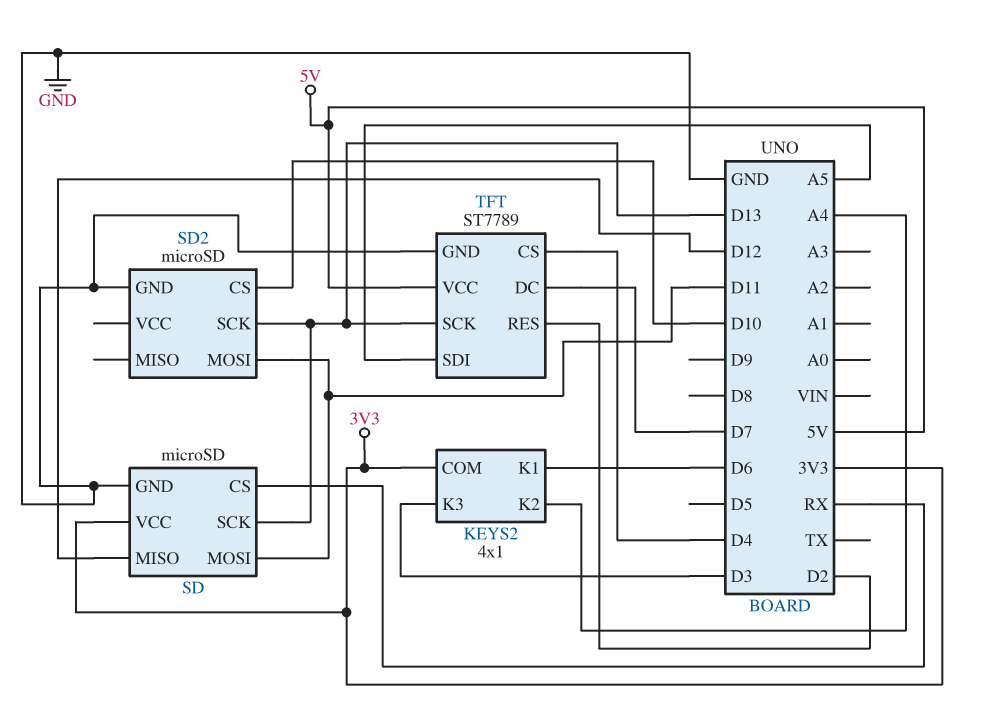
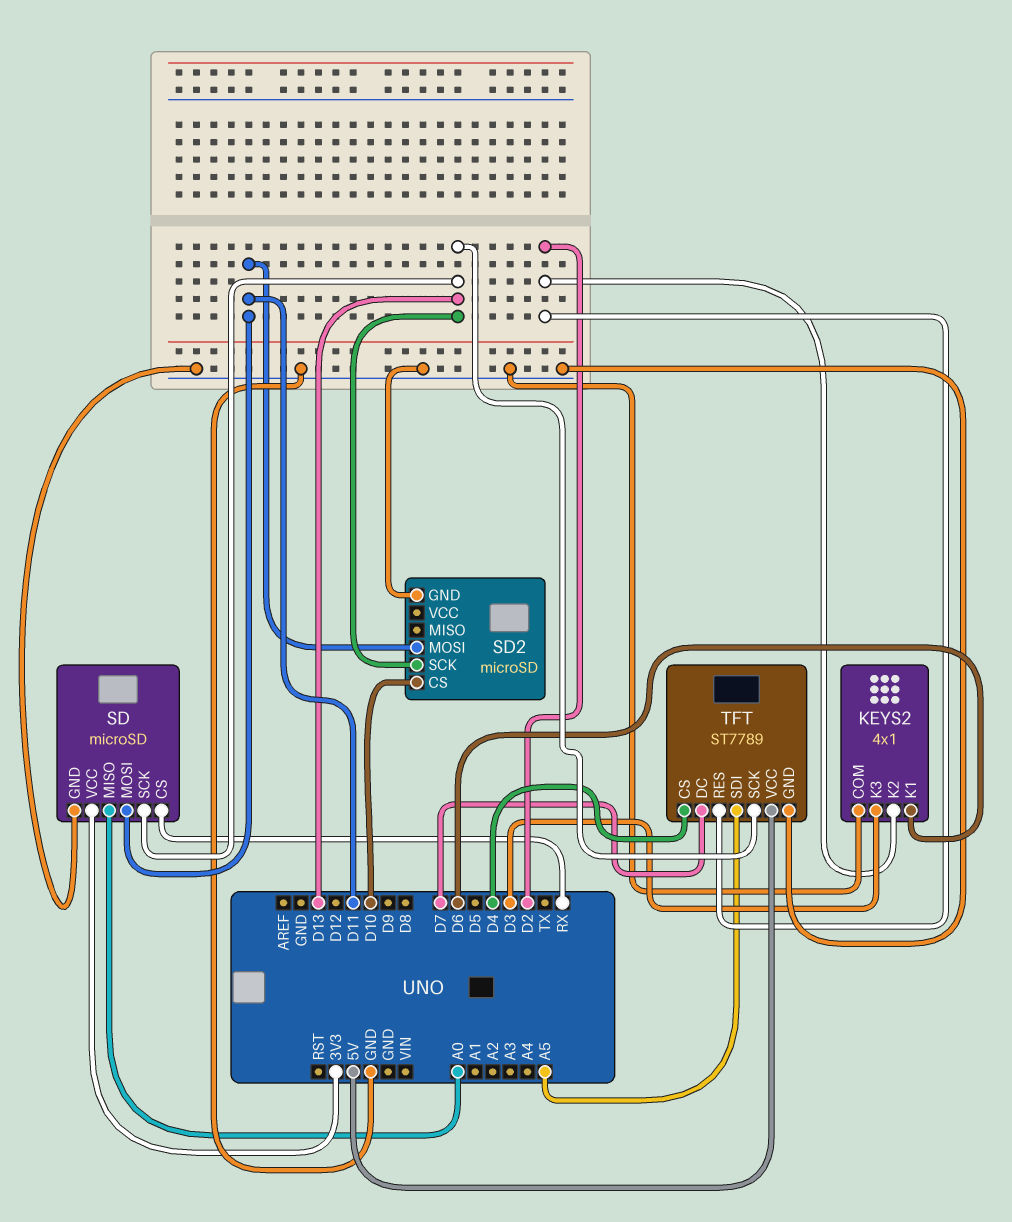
KEYS2 pin COM: 3V3 -> GND
KEYS2 pin K2: A4 -> D2
SD pin MISO: D12 -> A0

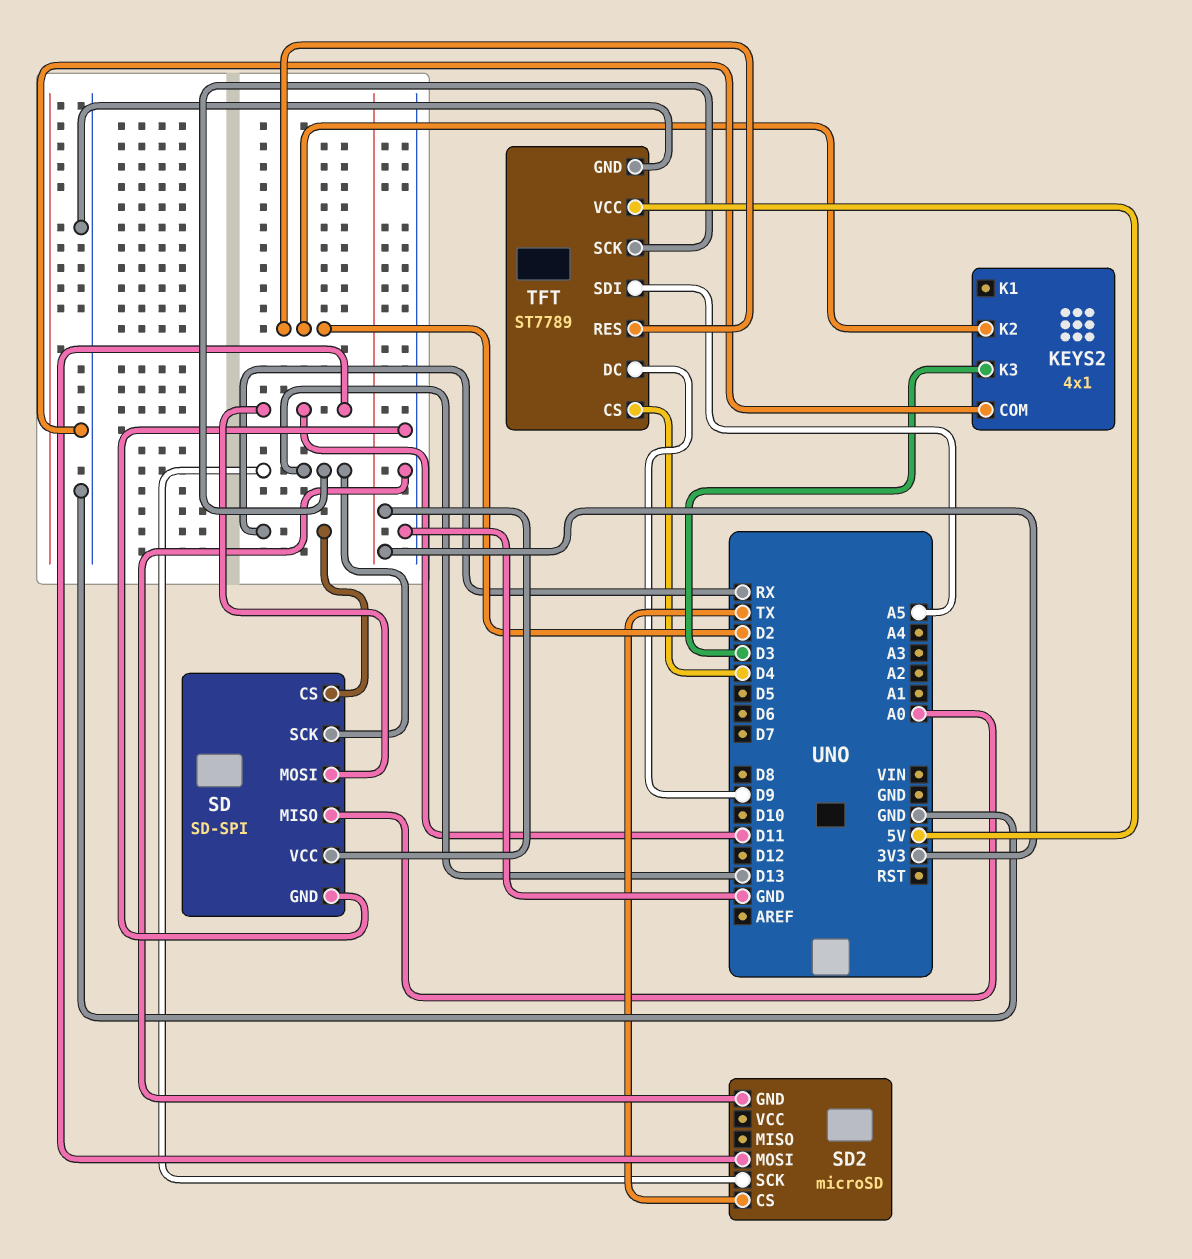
KEYS2 pin K1: D6 -> none
SD: microSD -> SD-SPI
SD2 pin CS: D10 -> TX
TFT pin DC: D7 -> D9

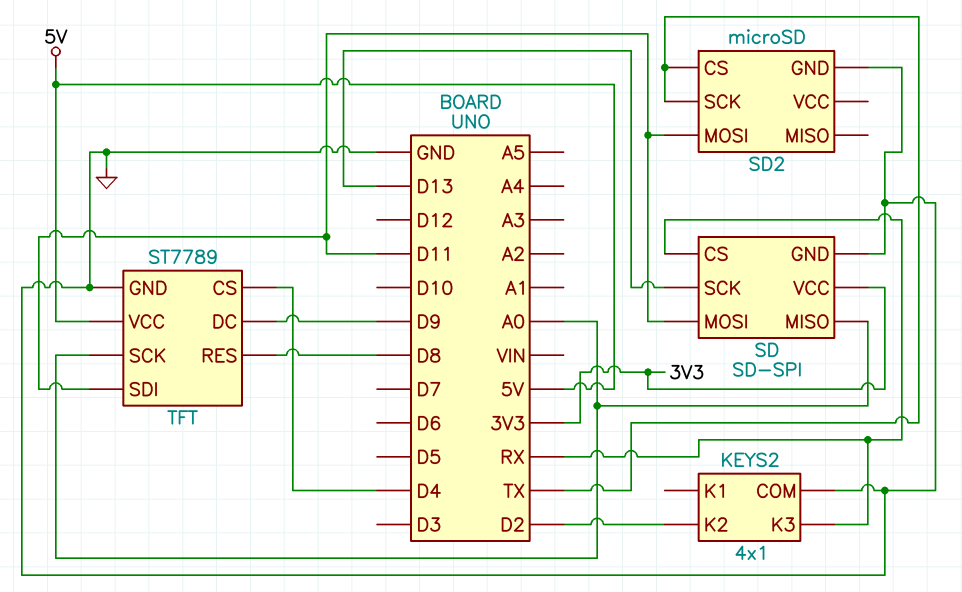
KEYS2 pin K3: D3 -> RX
SD2 pin SCK: D13 -> TX
TFT pin RES: D2 -> D8
TFT pin SCK: D13 -> A0
TFT pin SDI: A5 -> D11

